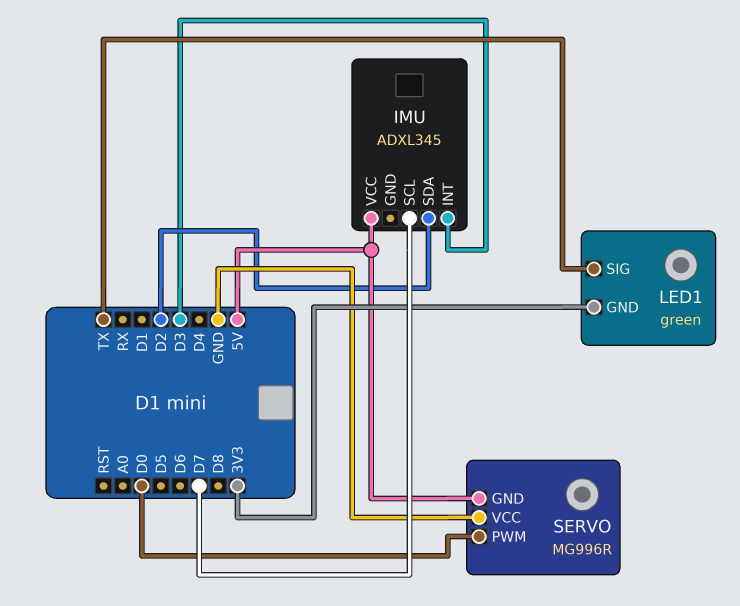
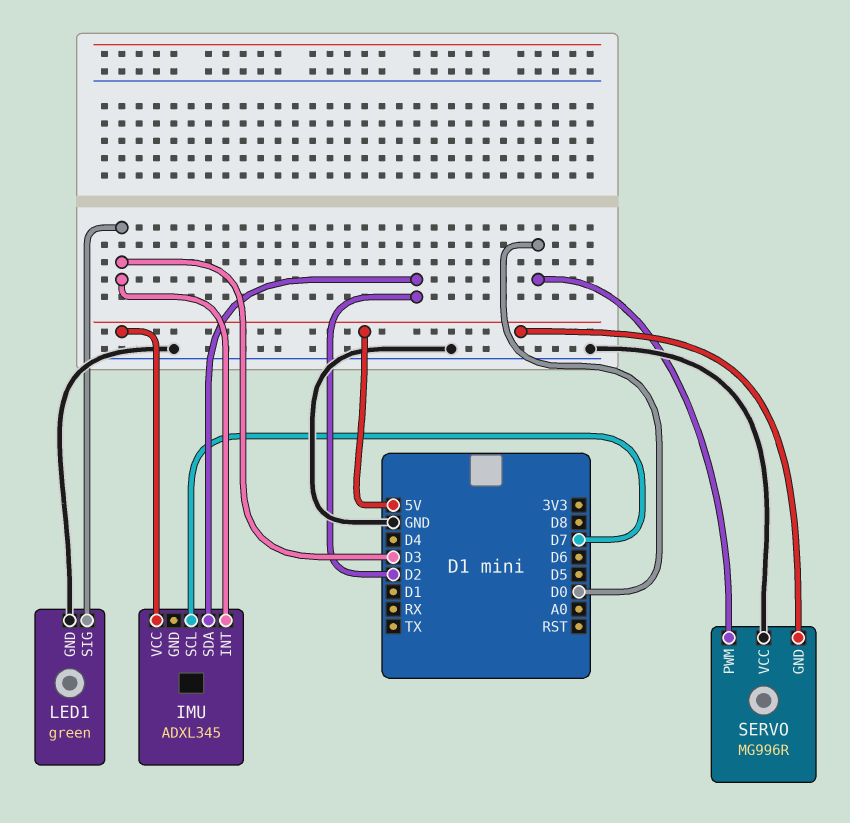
LED1 pin GND: 3V3 -> GND
LED1 pin SIG: TX -> D3

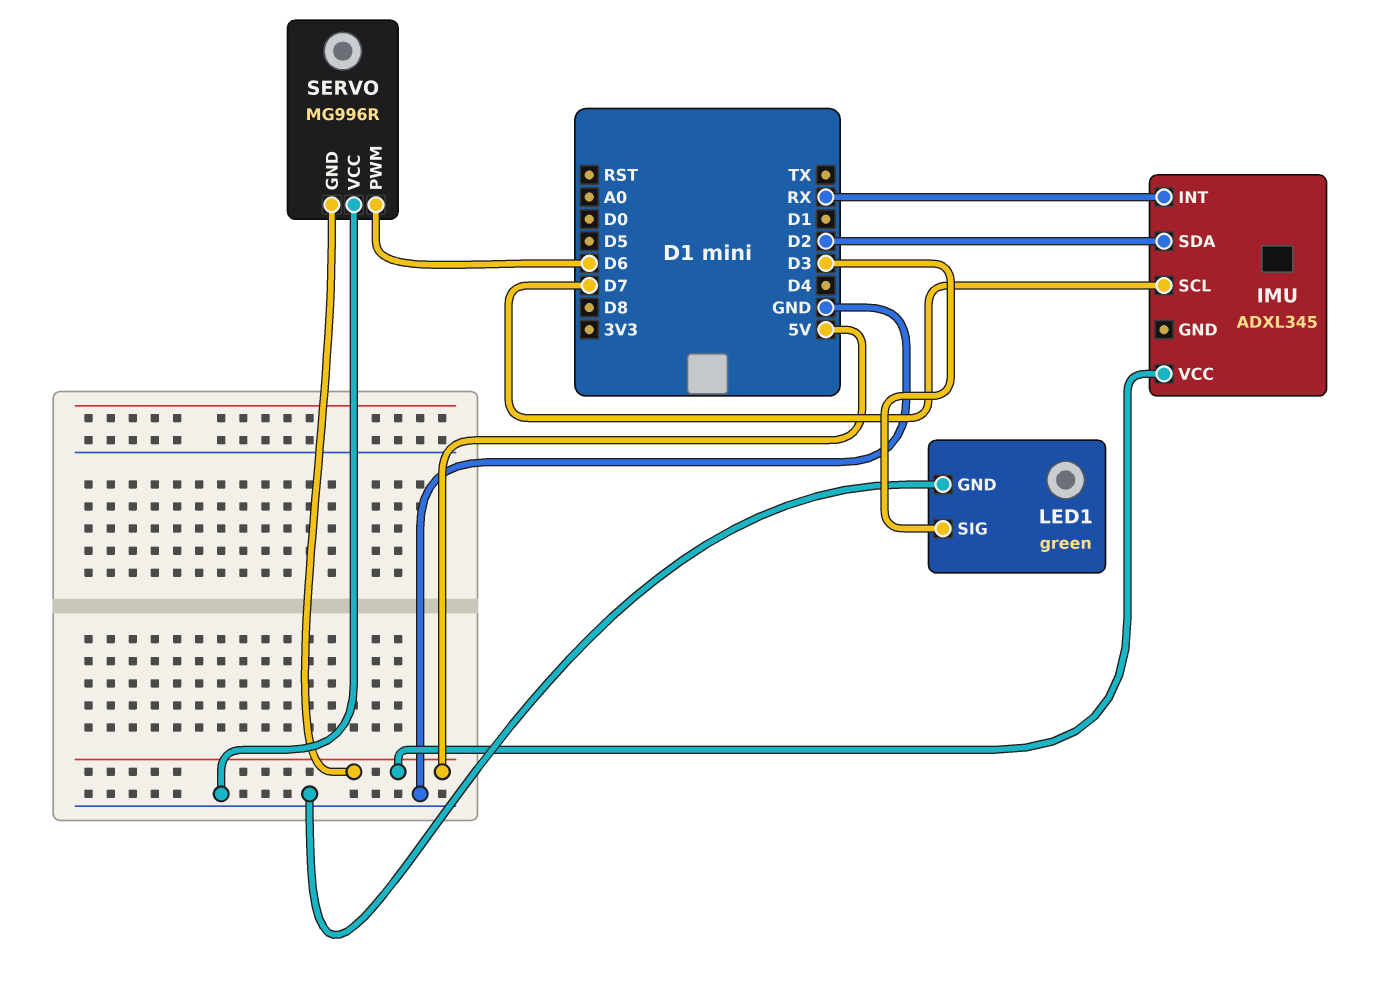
IMU pin INT: D3 -> RX
SERVO pin PWM: D0 -> D6

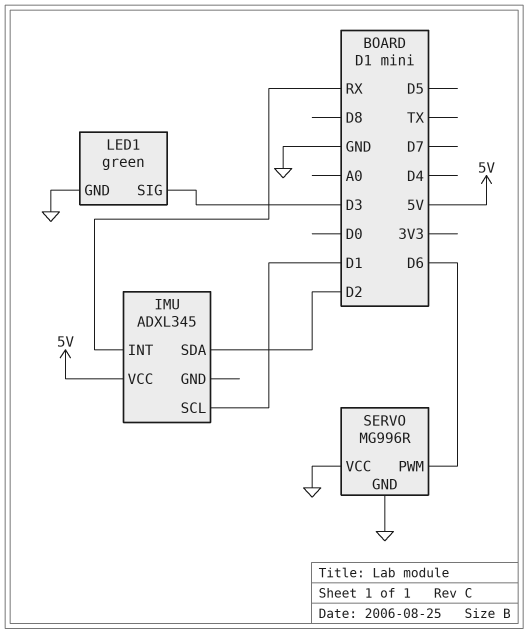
IMU pin SCL: D7 -> D1
SERVO pin GND: 5V -> GND

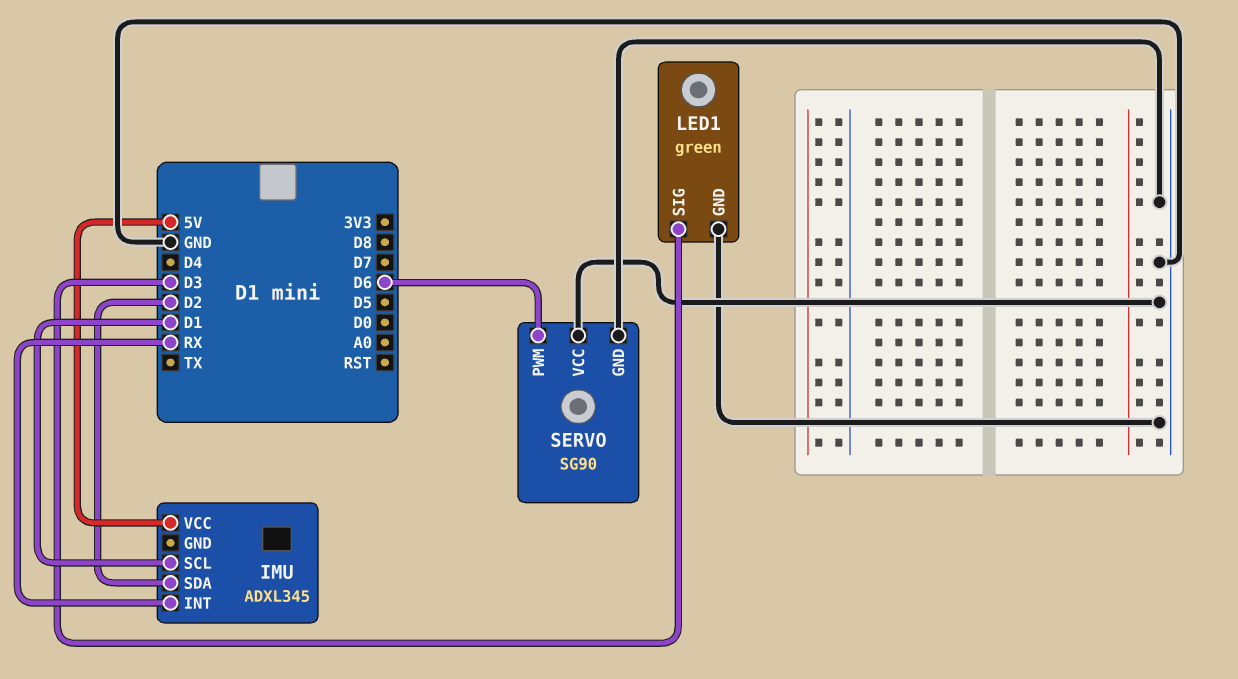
SERVO: MG996R -> SG90

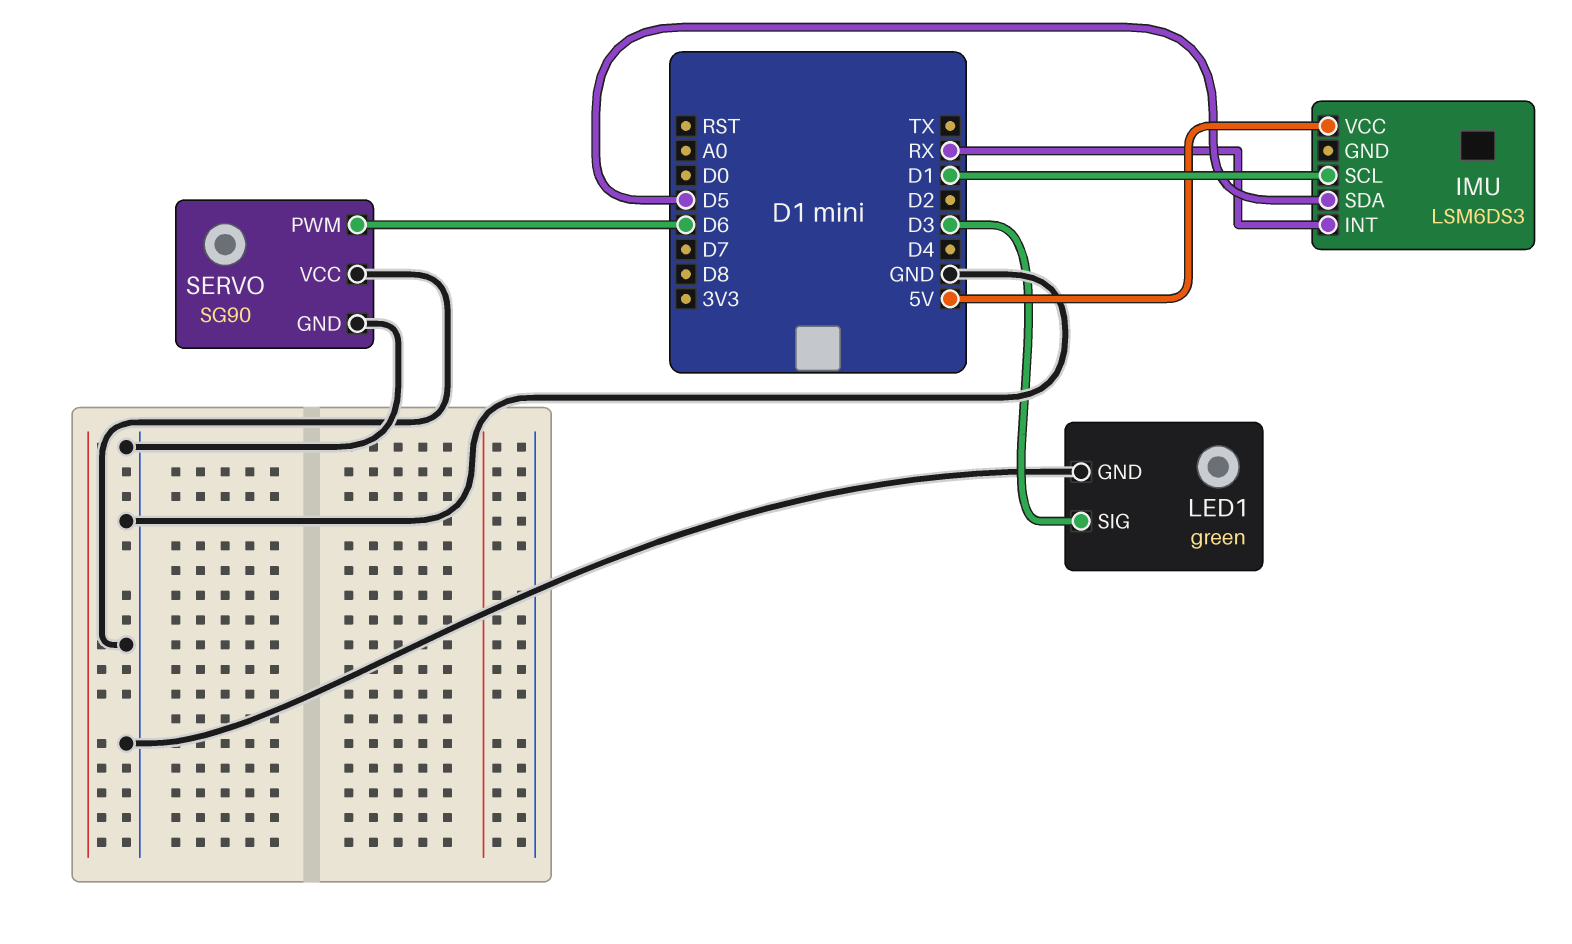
IMU: ADXL345 -> LSM6DS3
IMU pin SDA: D2 -> D5

